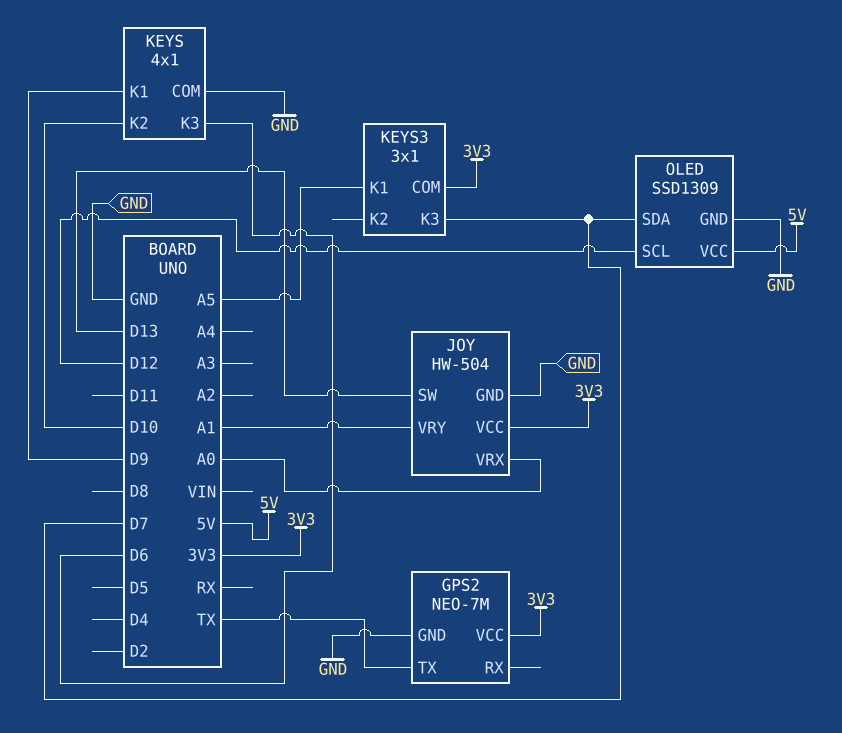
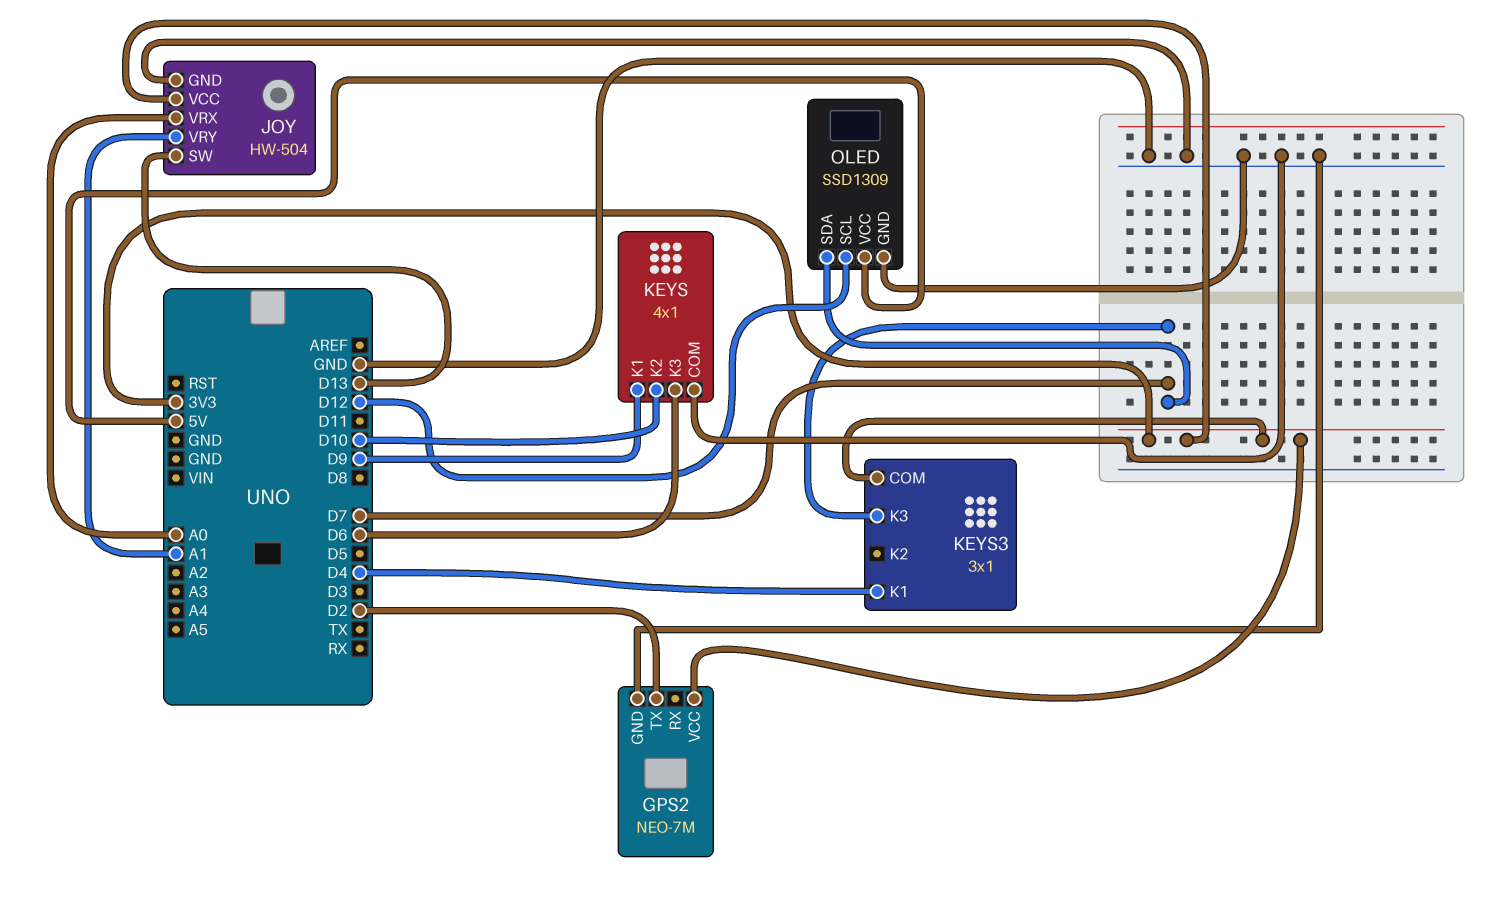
GPS2 pin TX: TX -> D2
KEYS3 pin K1: A5 -> D4

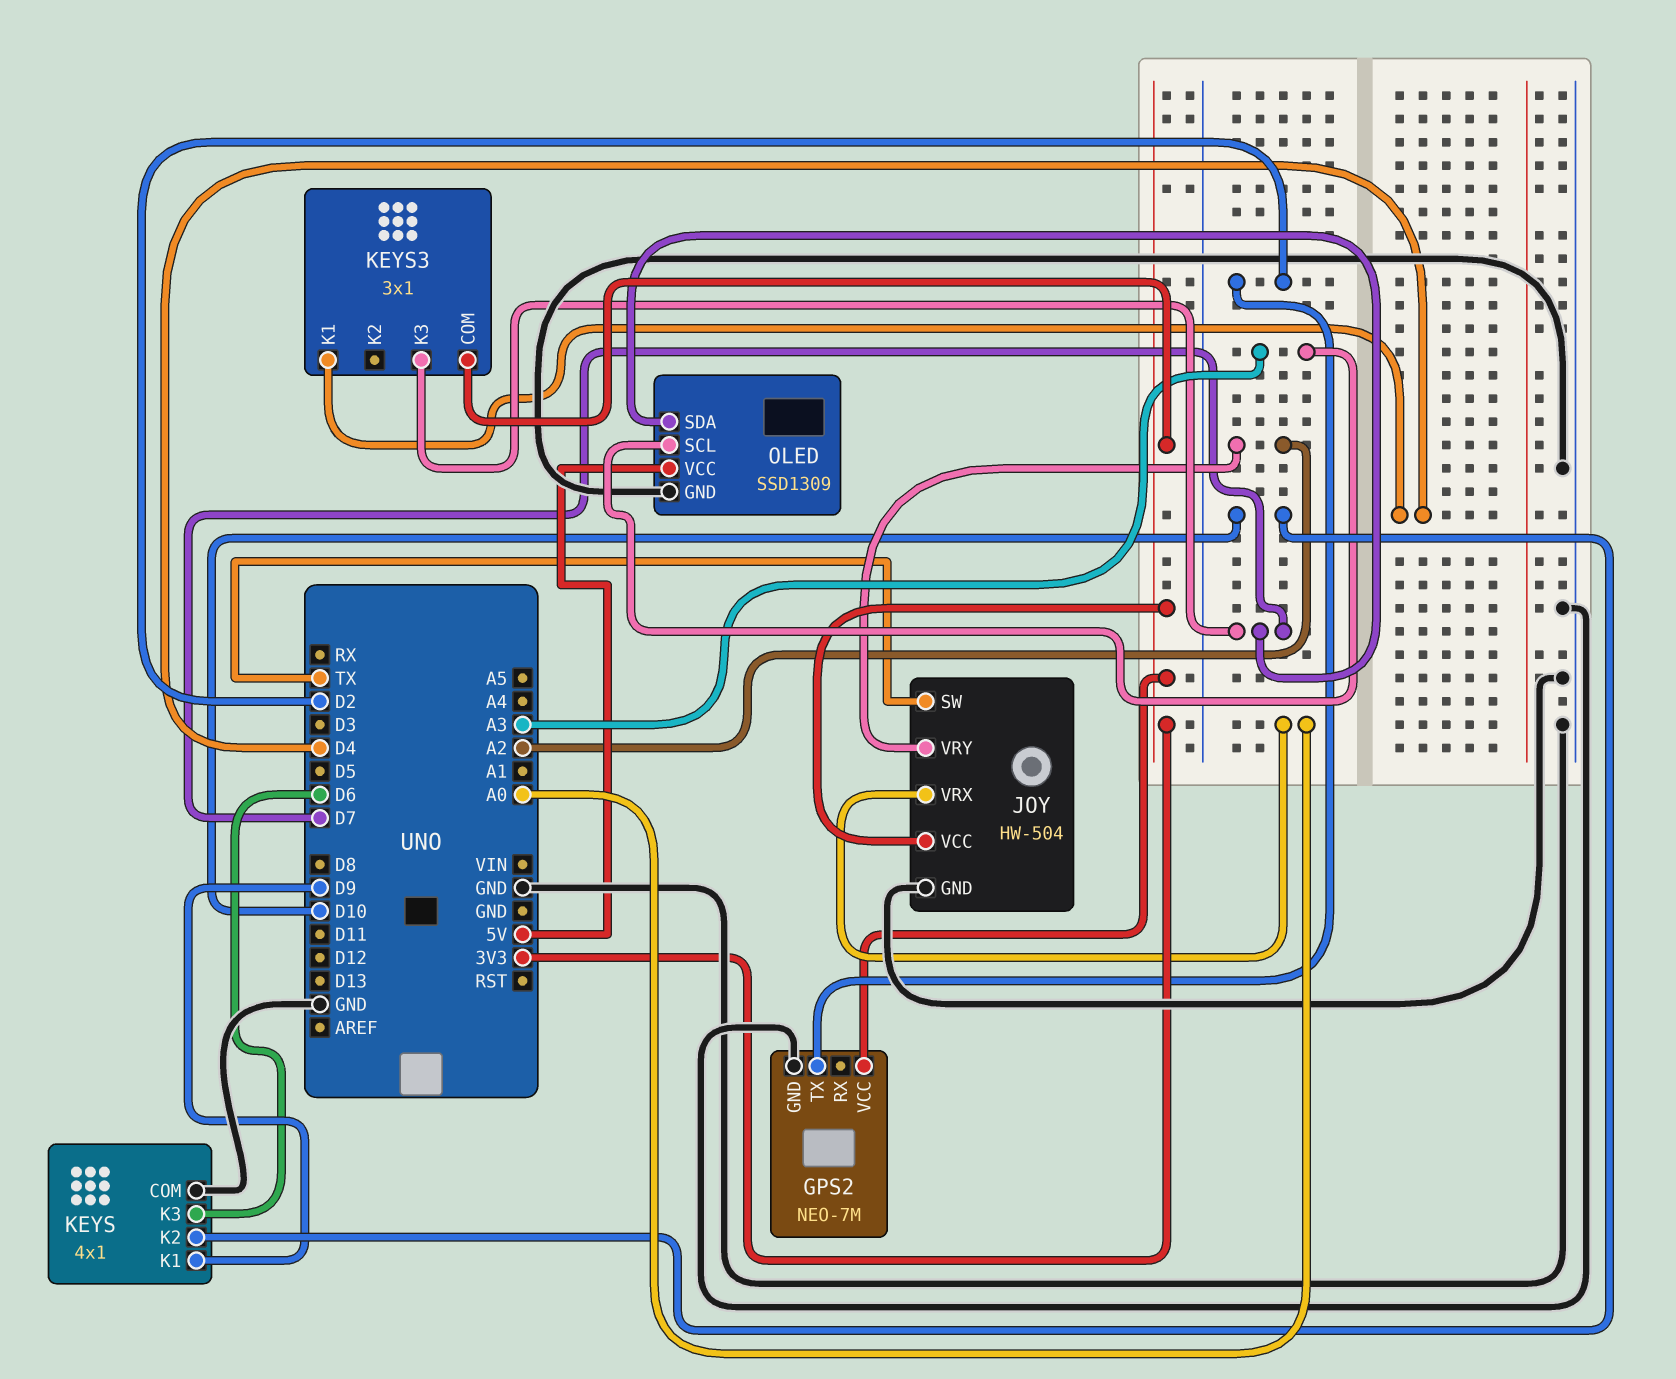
JOY pin SW: D13 -> TX
JOY pin VRY: A1 -> A2
OLED pin SCL: D12 -> A3

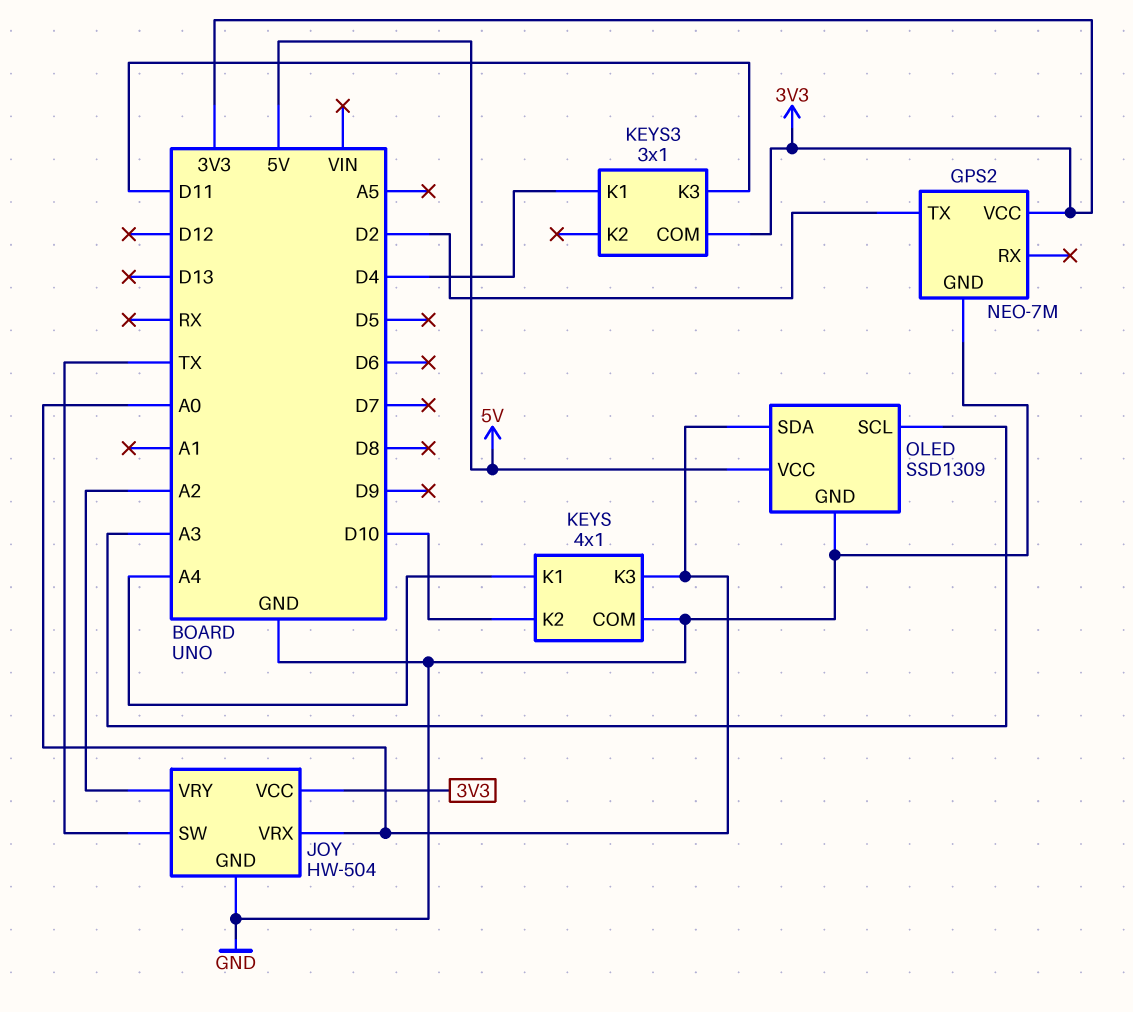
KEYS pin K1: D9 -> A4
KEYS pin K3: D6 -> A0
KEYS3 pin K3: D7 -> D11
OLED pin SDA: D7 -> A0

